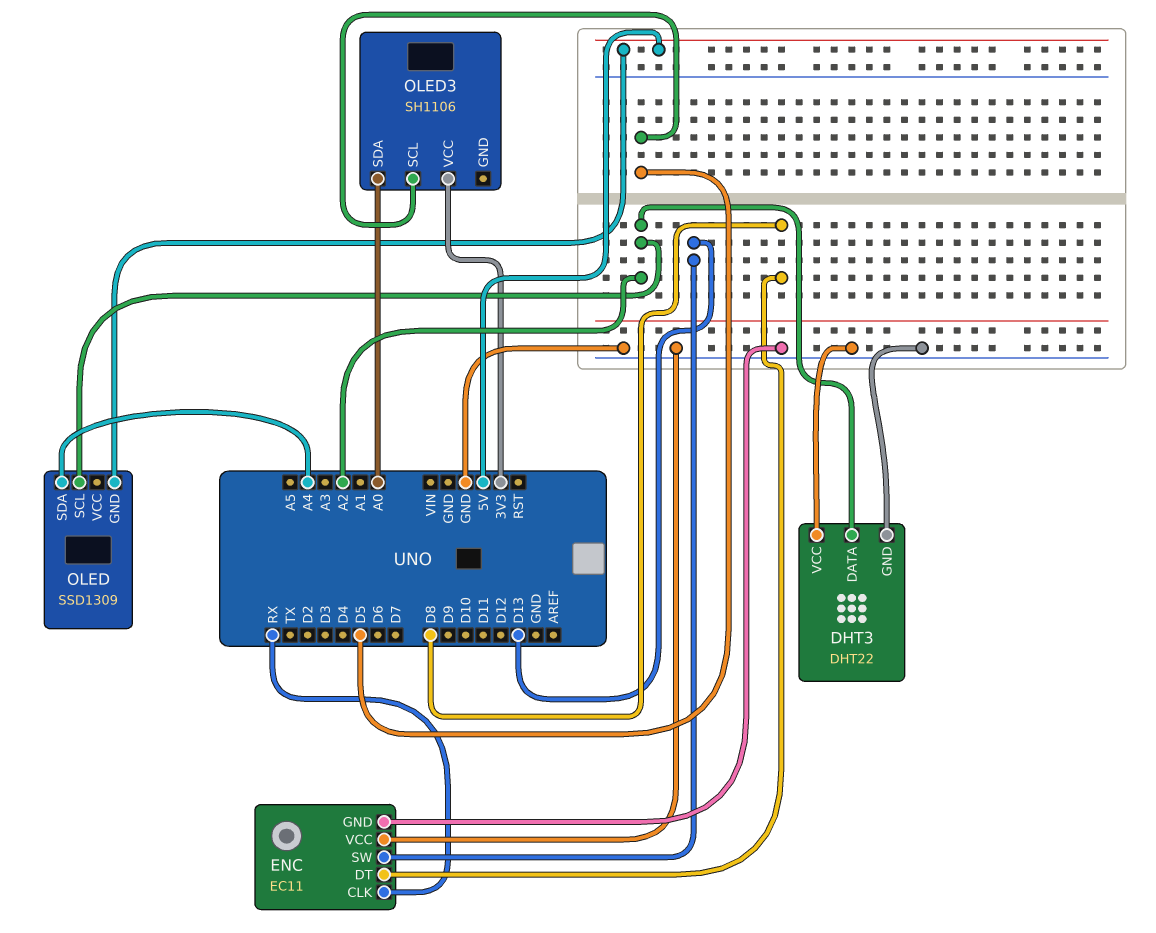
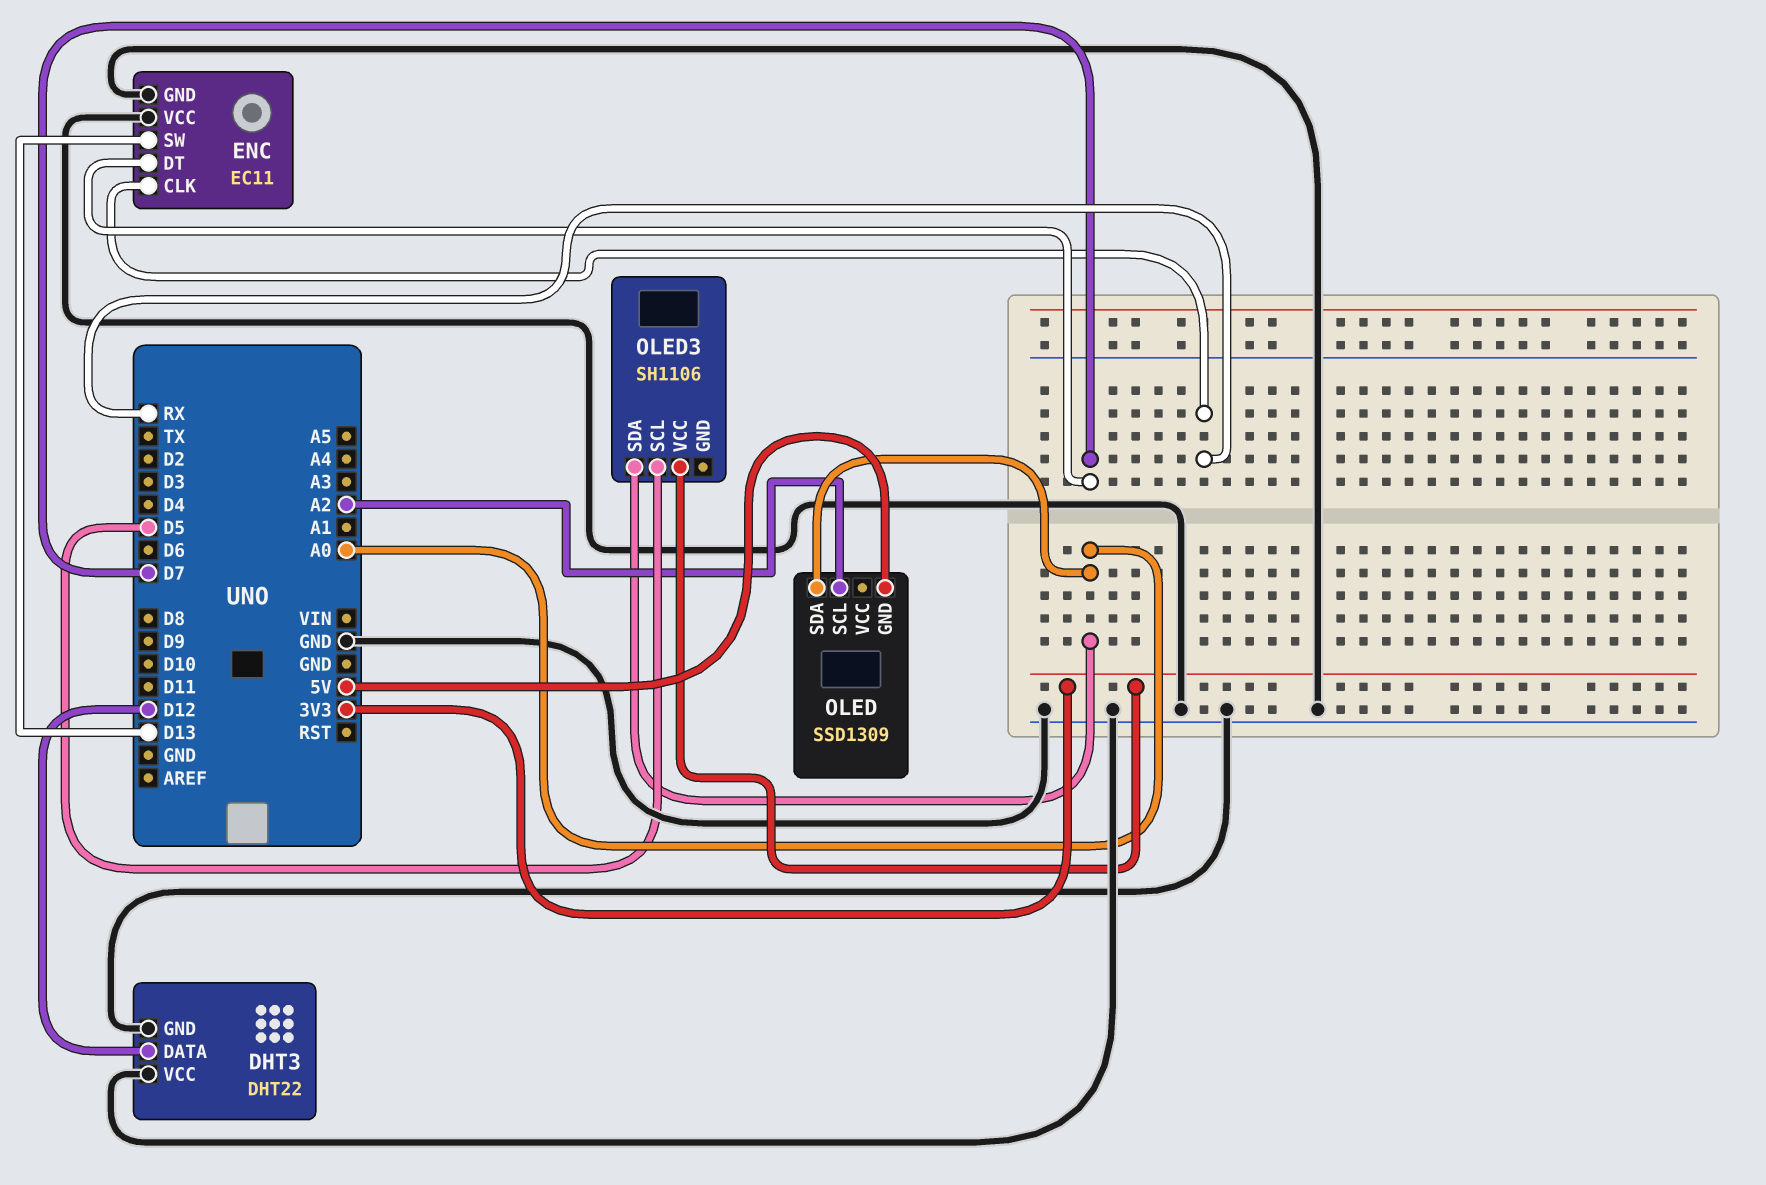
DHT3 pin DATA: A2 -> D12
ENC pin DT: D8 -> D7
OLED pin SDA: A4 -> A0

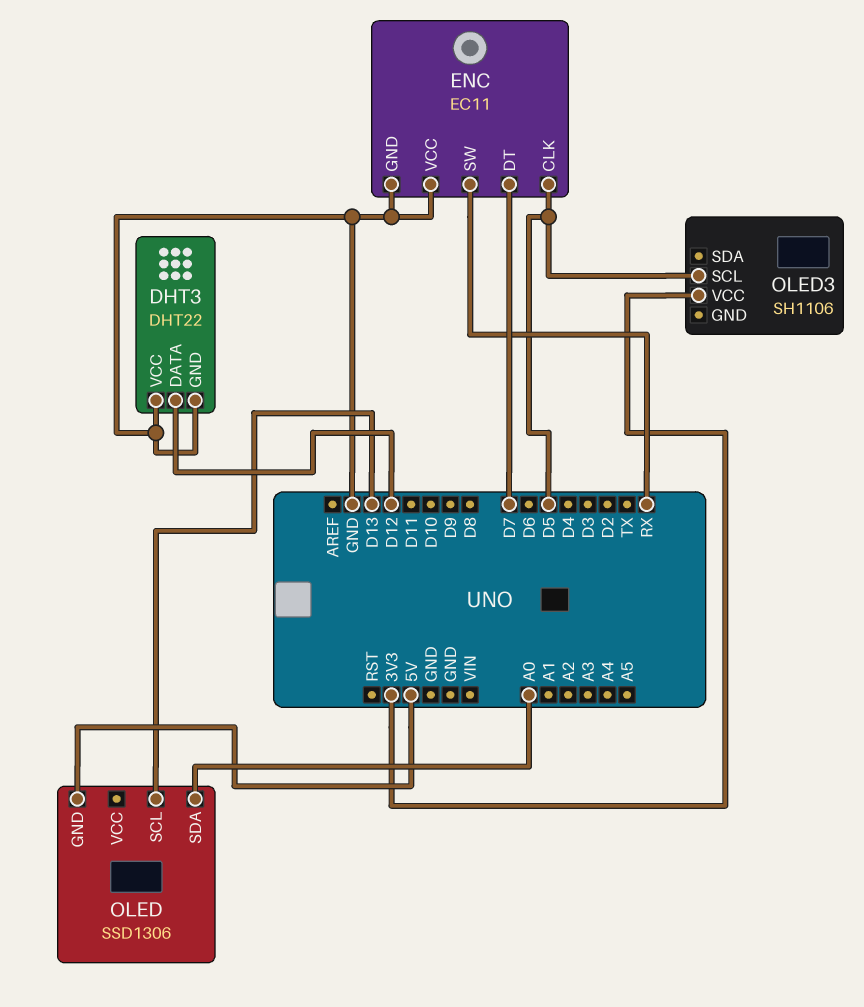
ENC pin CLK: RX -> D5
ENC pin SW: D13 -> RX
OLED: SSD1309 -> SSD1306
OLED pin SCL: A2 -> D13
OLED3 pin SDA: A0 -> none

